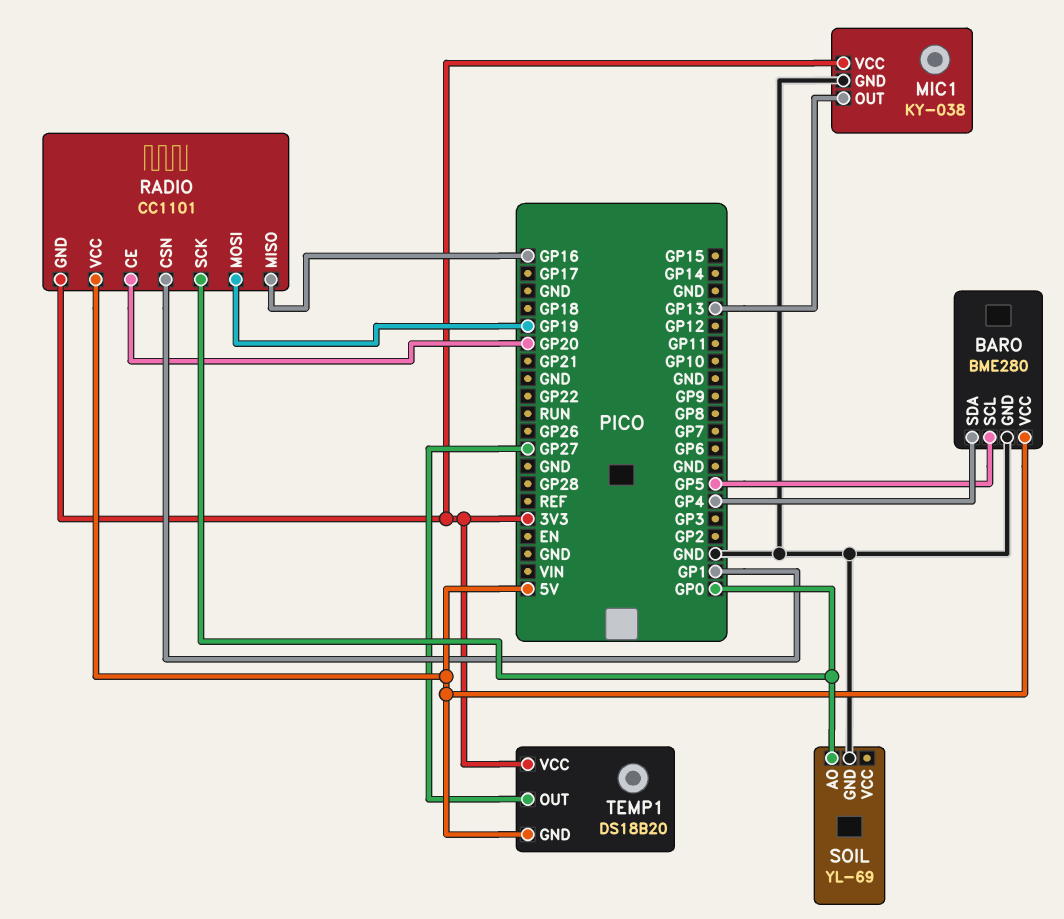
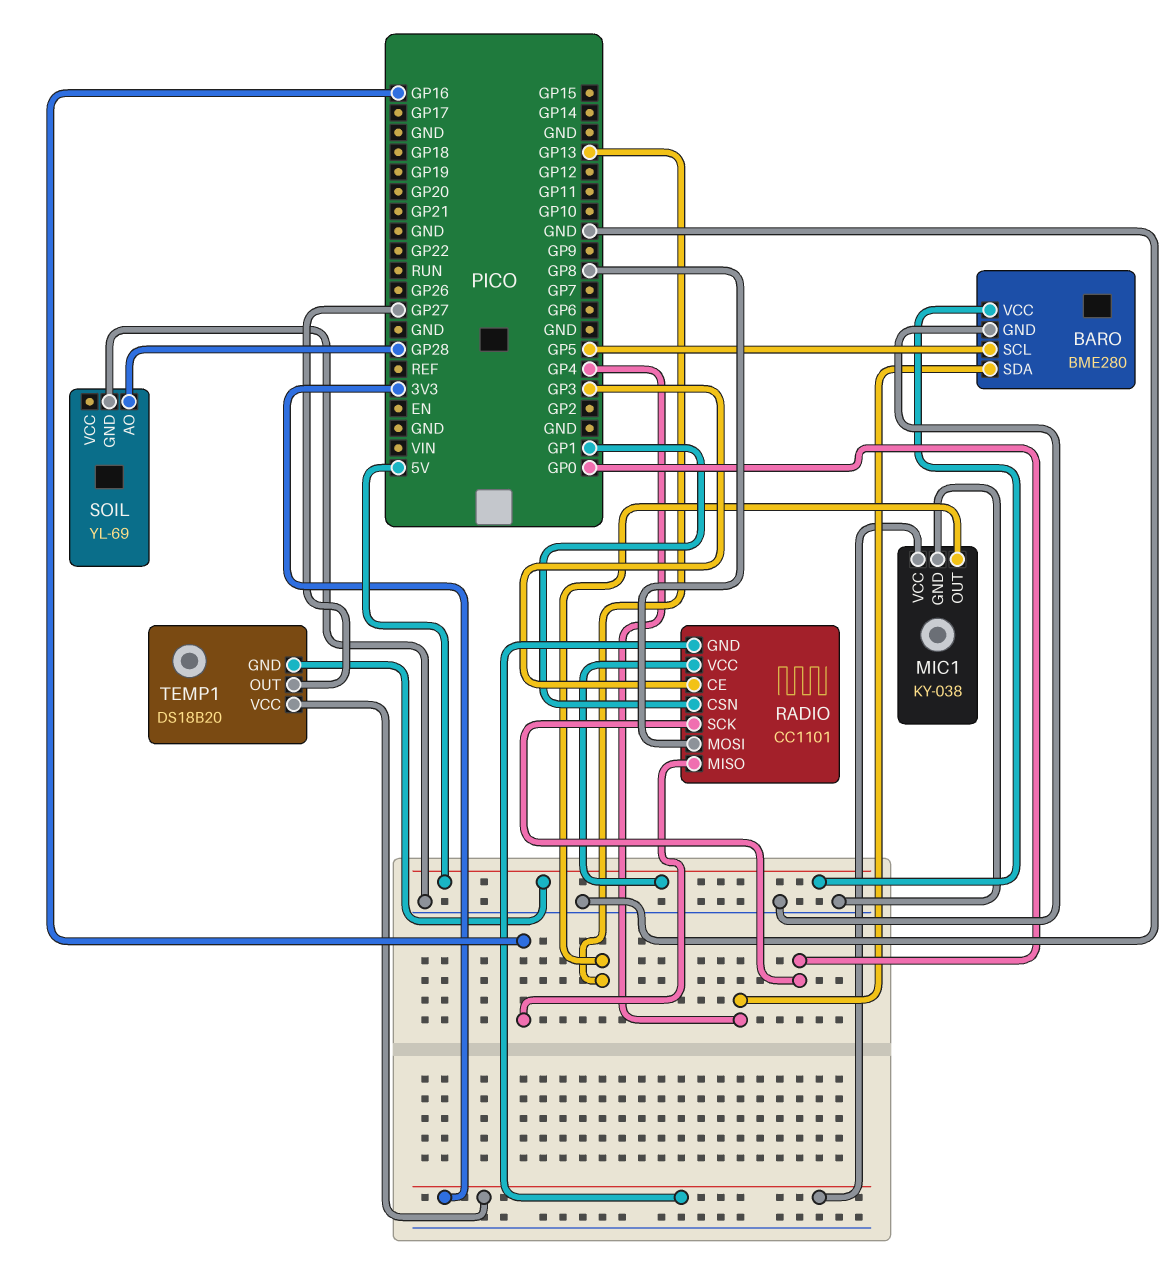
RADIO pin CE: GP20 -> GP3
RADIO pin MOSI: GP19 -> GP8
SOIL pin AO: GP0 -> GP28

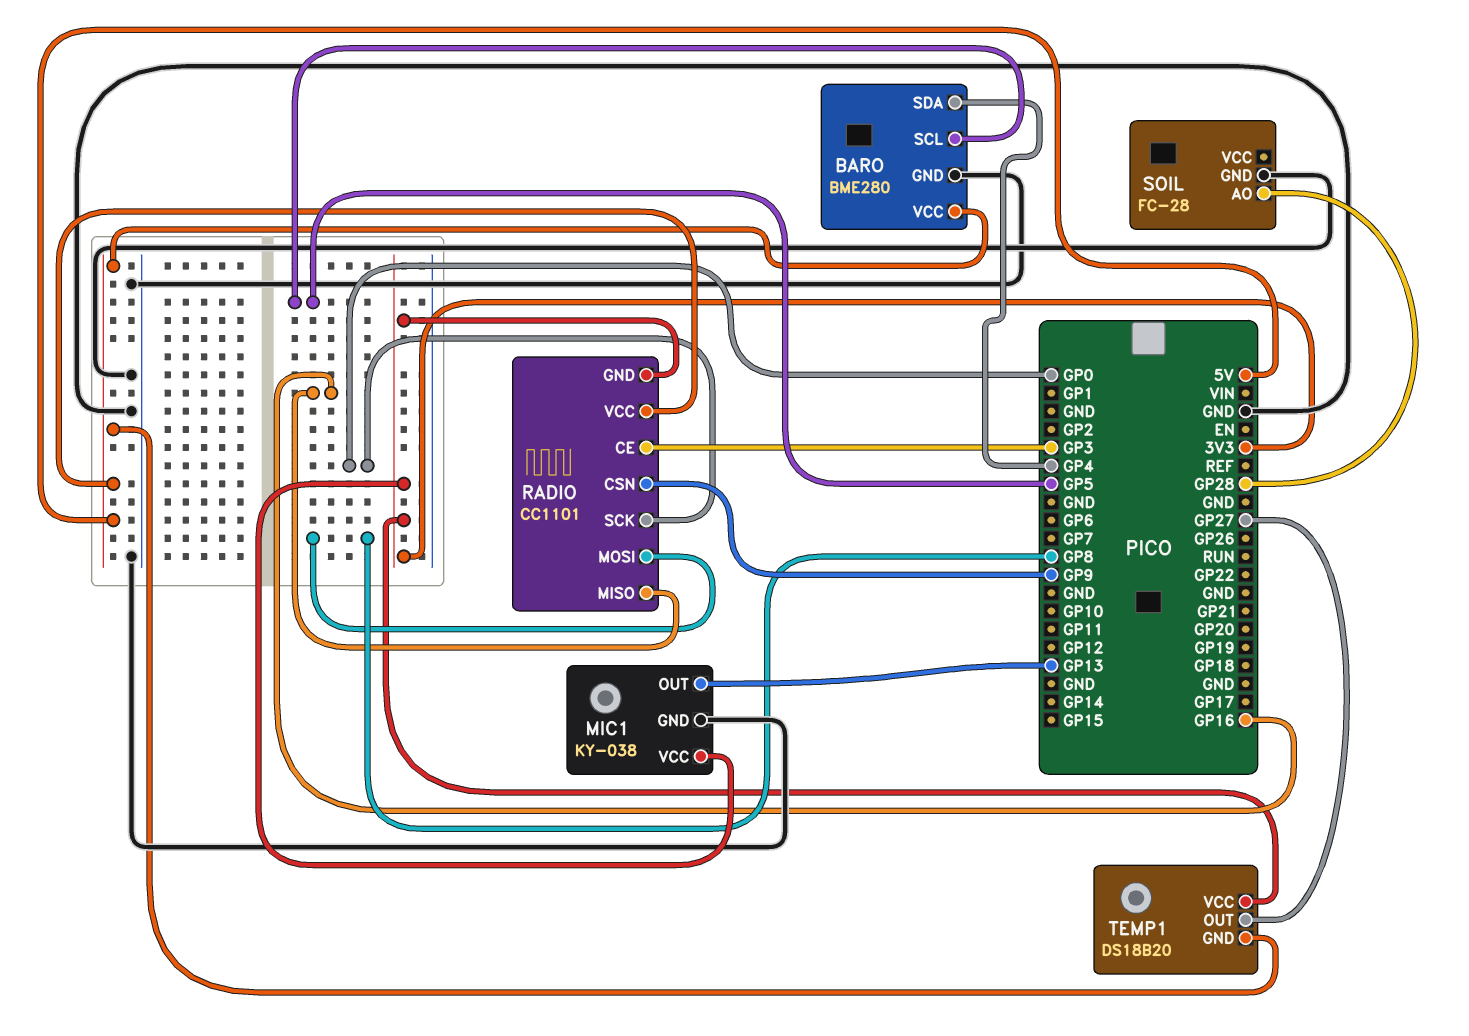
RADIO pin CSN: GP1 -> GP9
SOIL: YL-69 -> FC-28

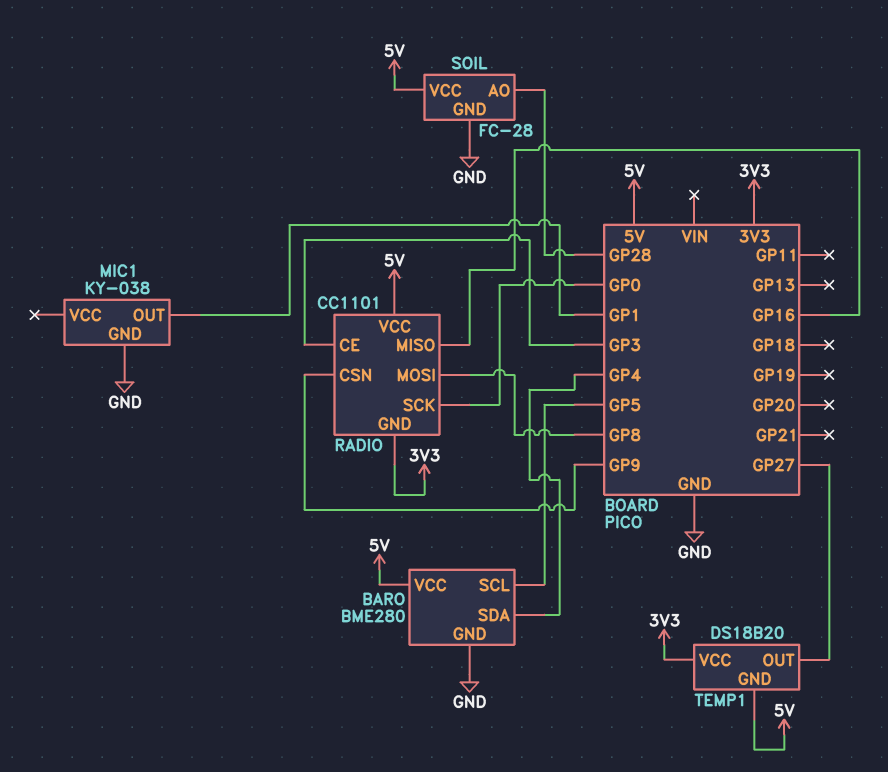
MIC1 pin OUT: GP13 -> GP1
MIC1 pin VCC: 3V3 -> none
SOIL pin VCC: none -> 5V

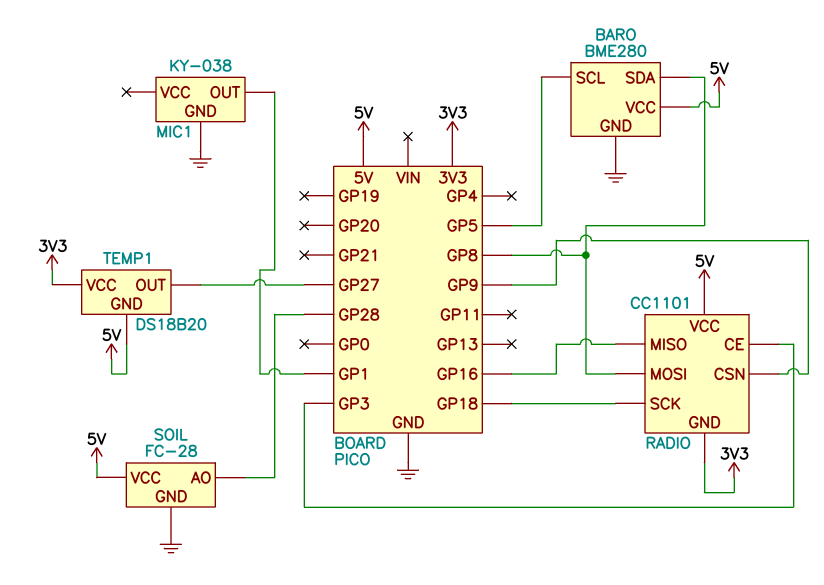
BARO pin SDA: GP4 -> GP8
RADIO pin SCK: GP0 -> GP18

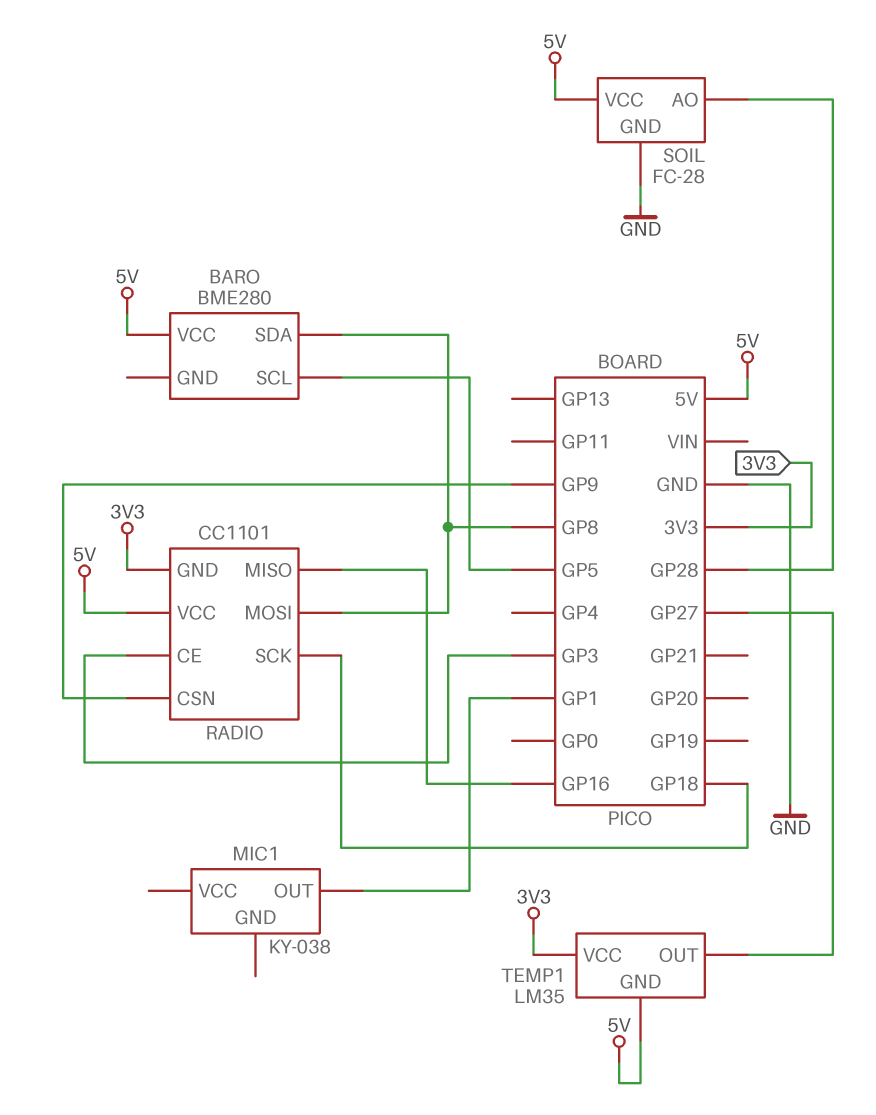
BARO pin GND: GND -> none
MIC1 pin GND: GND -> none
TEMP1: DS18B20 -> LM35

